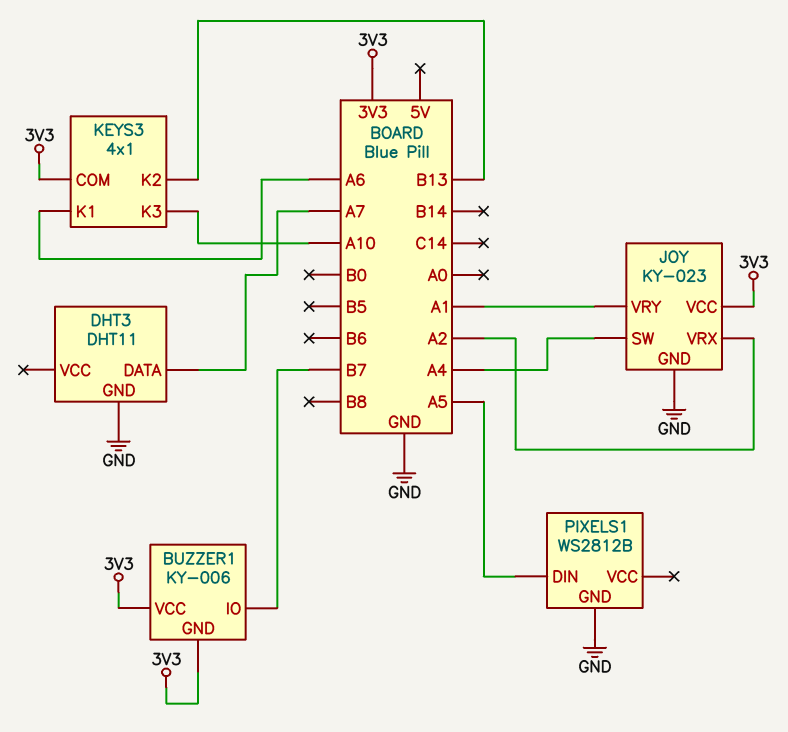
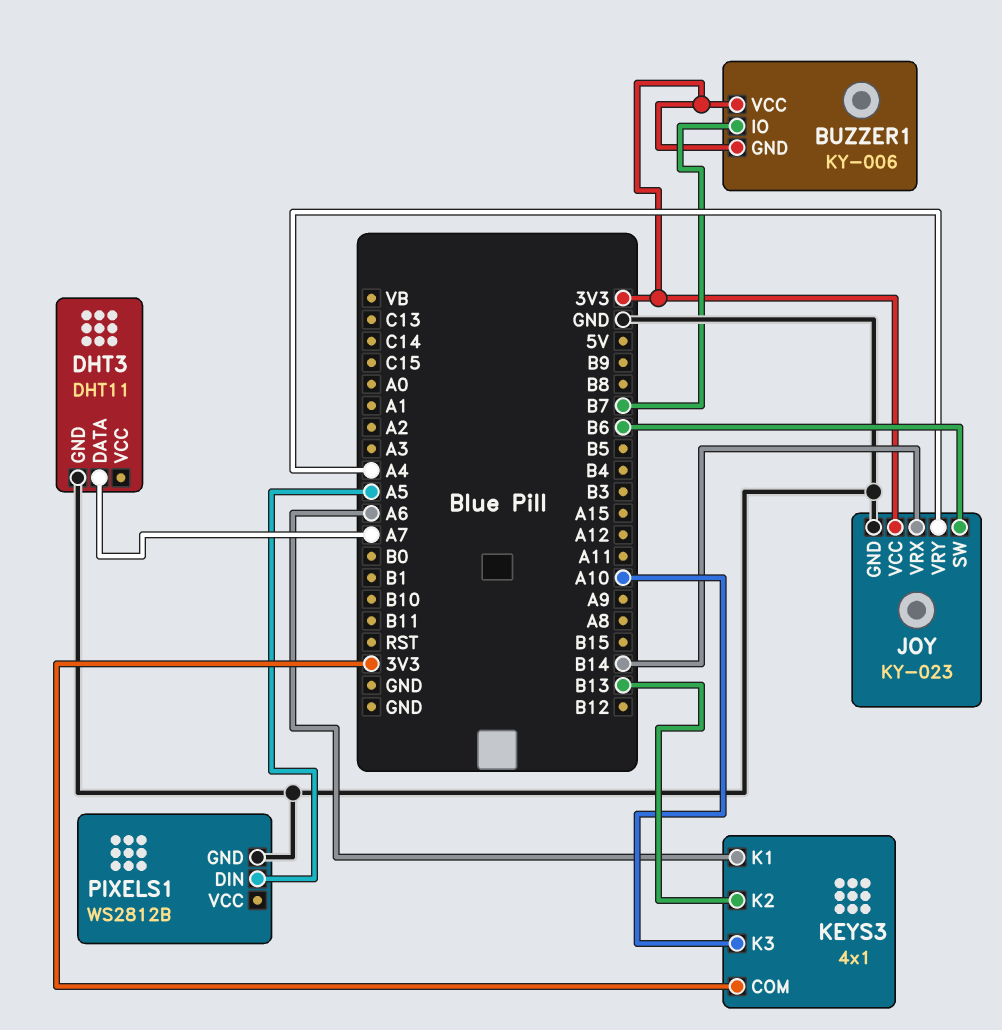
JOY pin SW: A4 -> B6
JOY pin VRX: A2 -> B14
JOY pin VRY: A1 -> A4

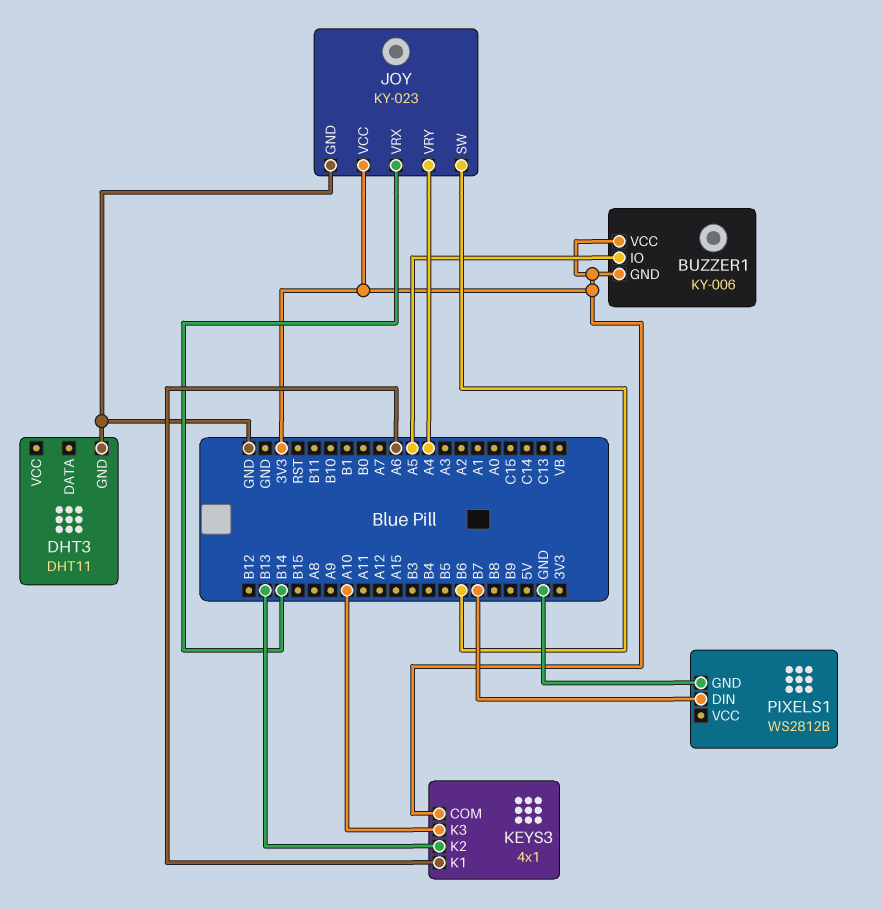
BUZZER1 pin IO: B7 -> A5
DHT3 pin DATA: A7 -> none
PIXELS1 pin DIN: A5 -> B7

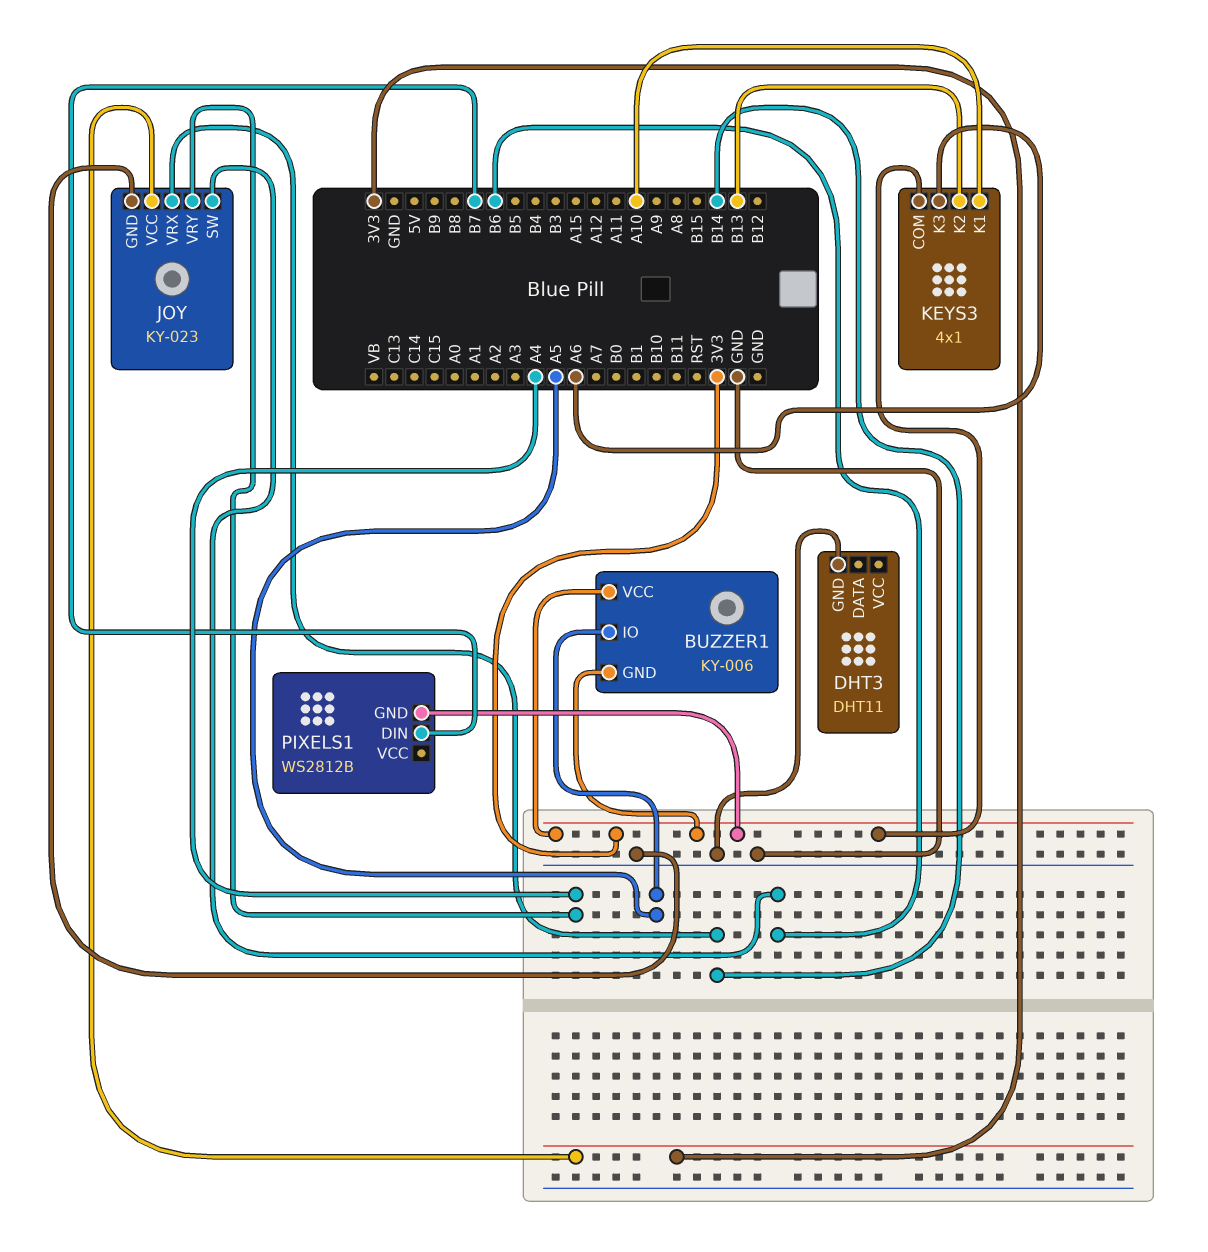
KEYS3 pin K1: A6 -> A10
KEYS3 pin K3: A10 -> A6
PIXELS1 pin GND: GND -> 3V3

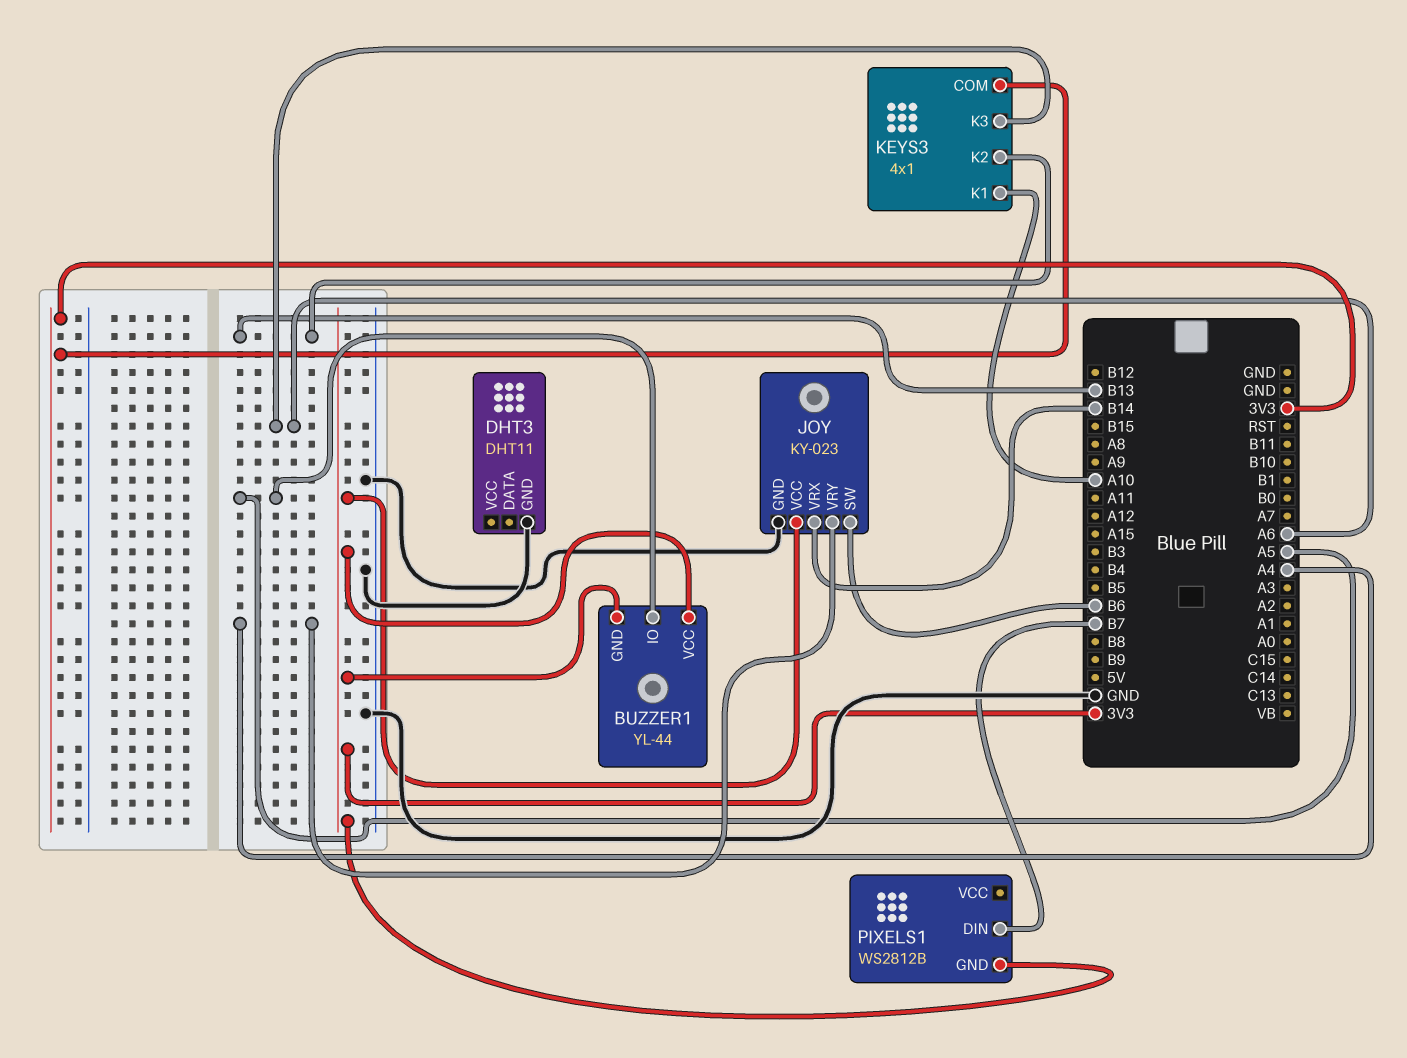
BUZZER1: KY-006 -> YL-44

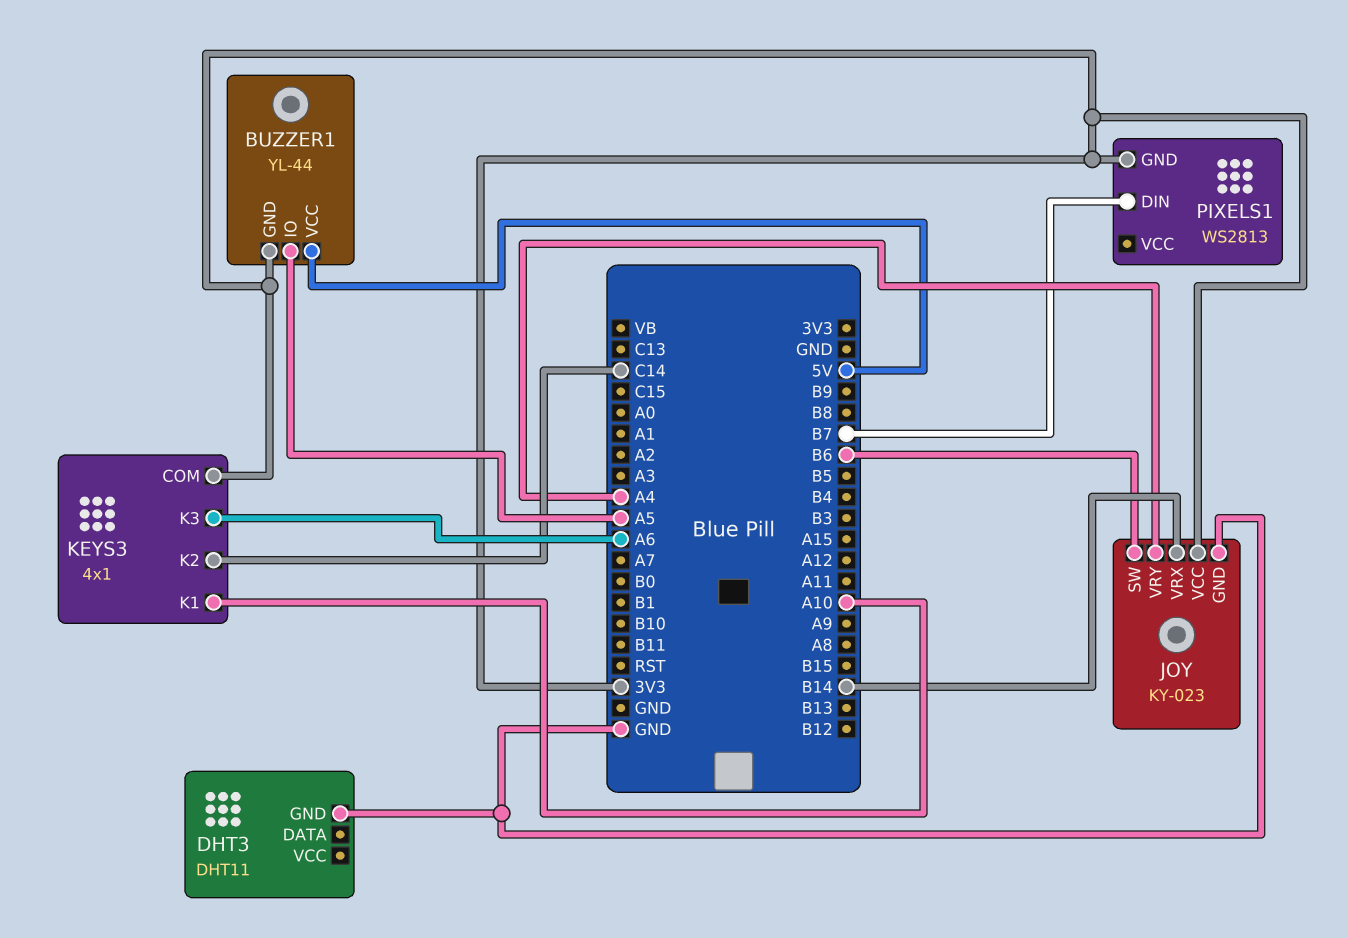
BUZZER1 pin VCC: 3V3 -> 5V
KEYS3 pin K2: B13 -> C14
PIXELS1: WS2812B -> WS2813

